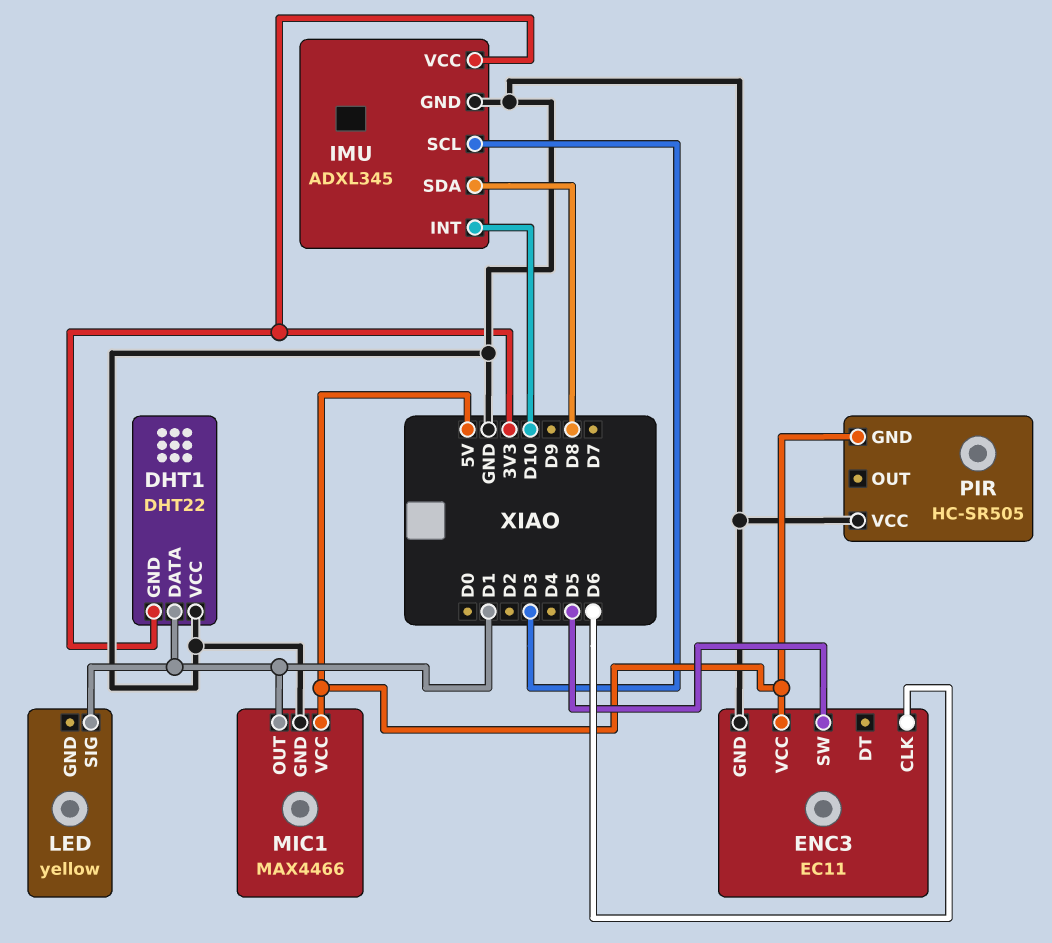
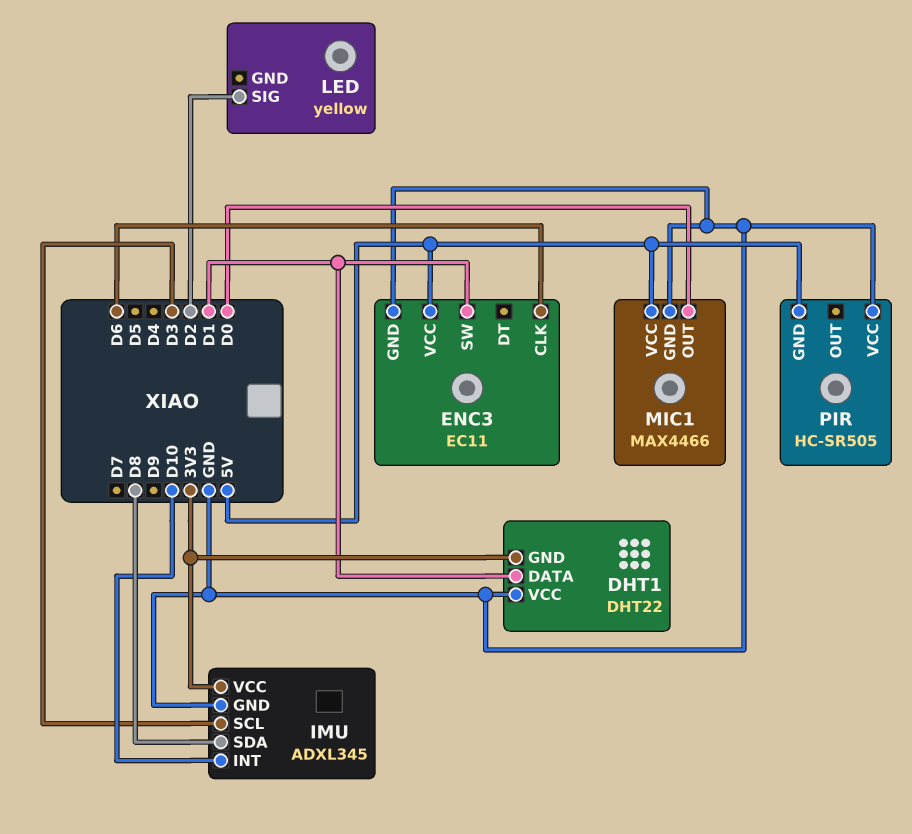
ENC3 pin SW: D5 -> D1
LED pin SIG: D1 -> D2
MIC1 pin OUT: D1 -> D0

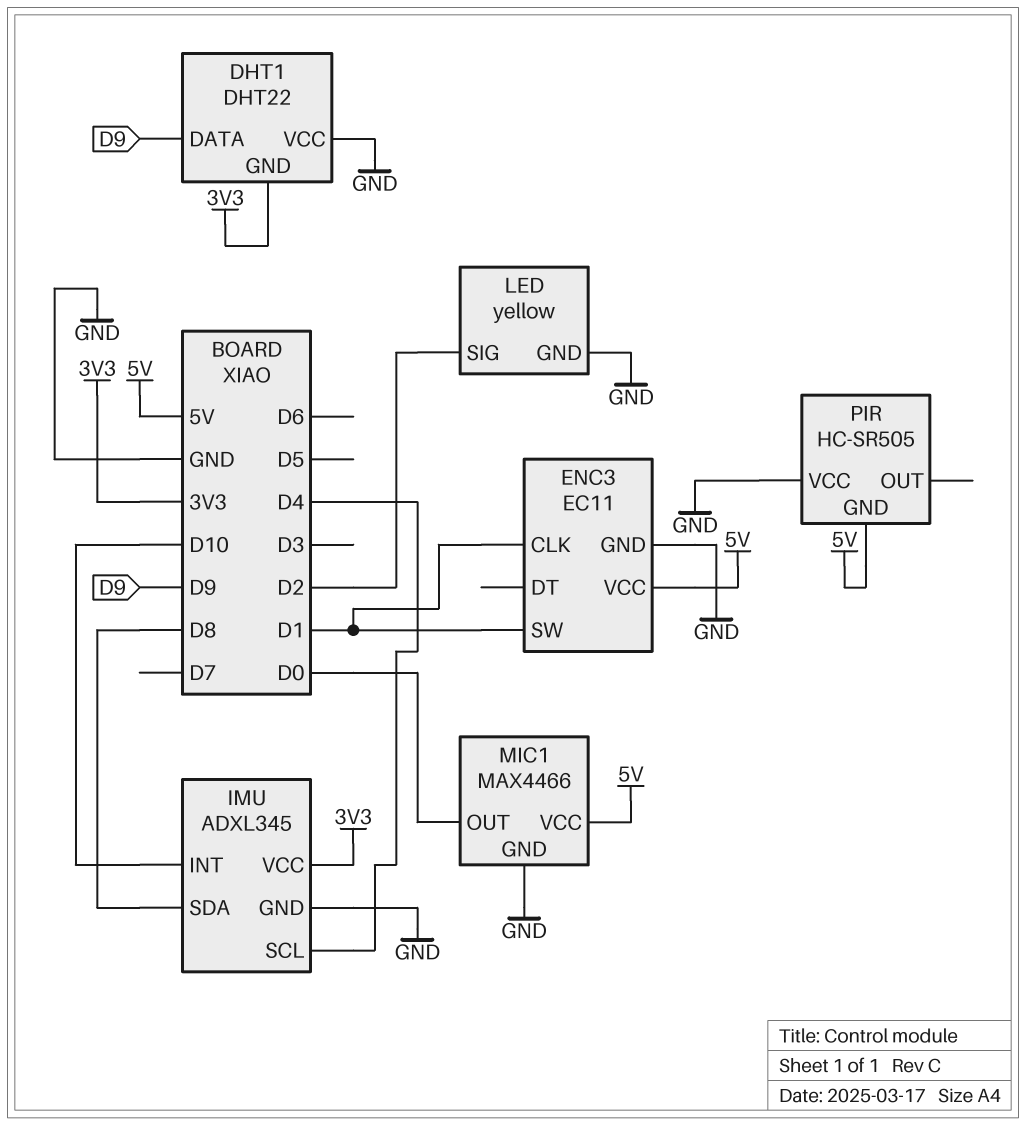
DHT1 pin DATA: D1 -> D9
ENC3 pin CLK: D6 -> D1
IMU pin SCL: D3 -> D4
LED pin GND: none -> GND

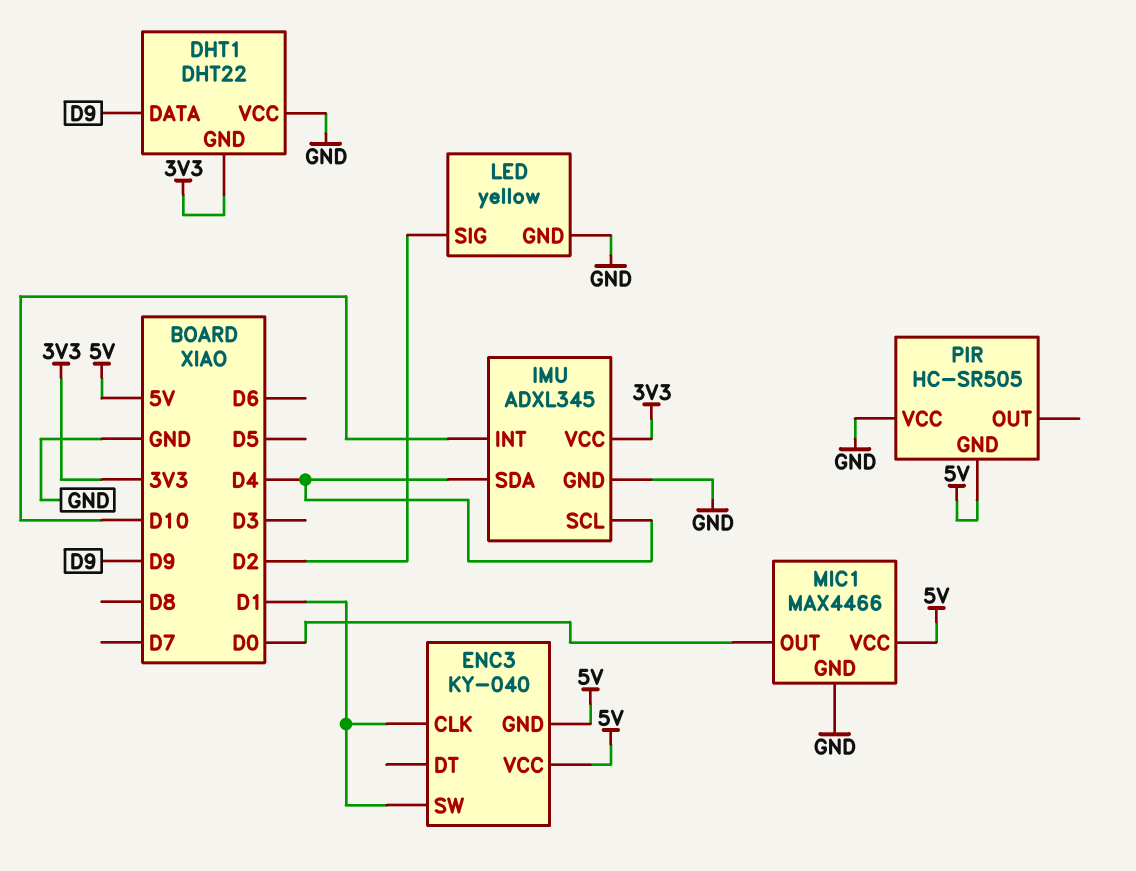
ENC3: EC11 -> KY-040
ENC3 pin GND: GND -> 5V
IMU pin SDA: D8 -> D4

